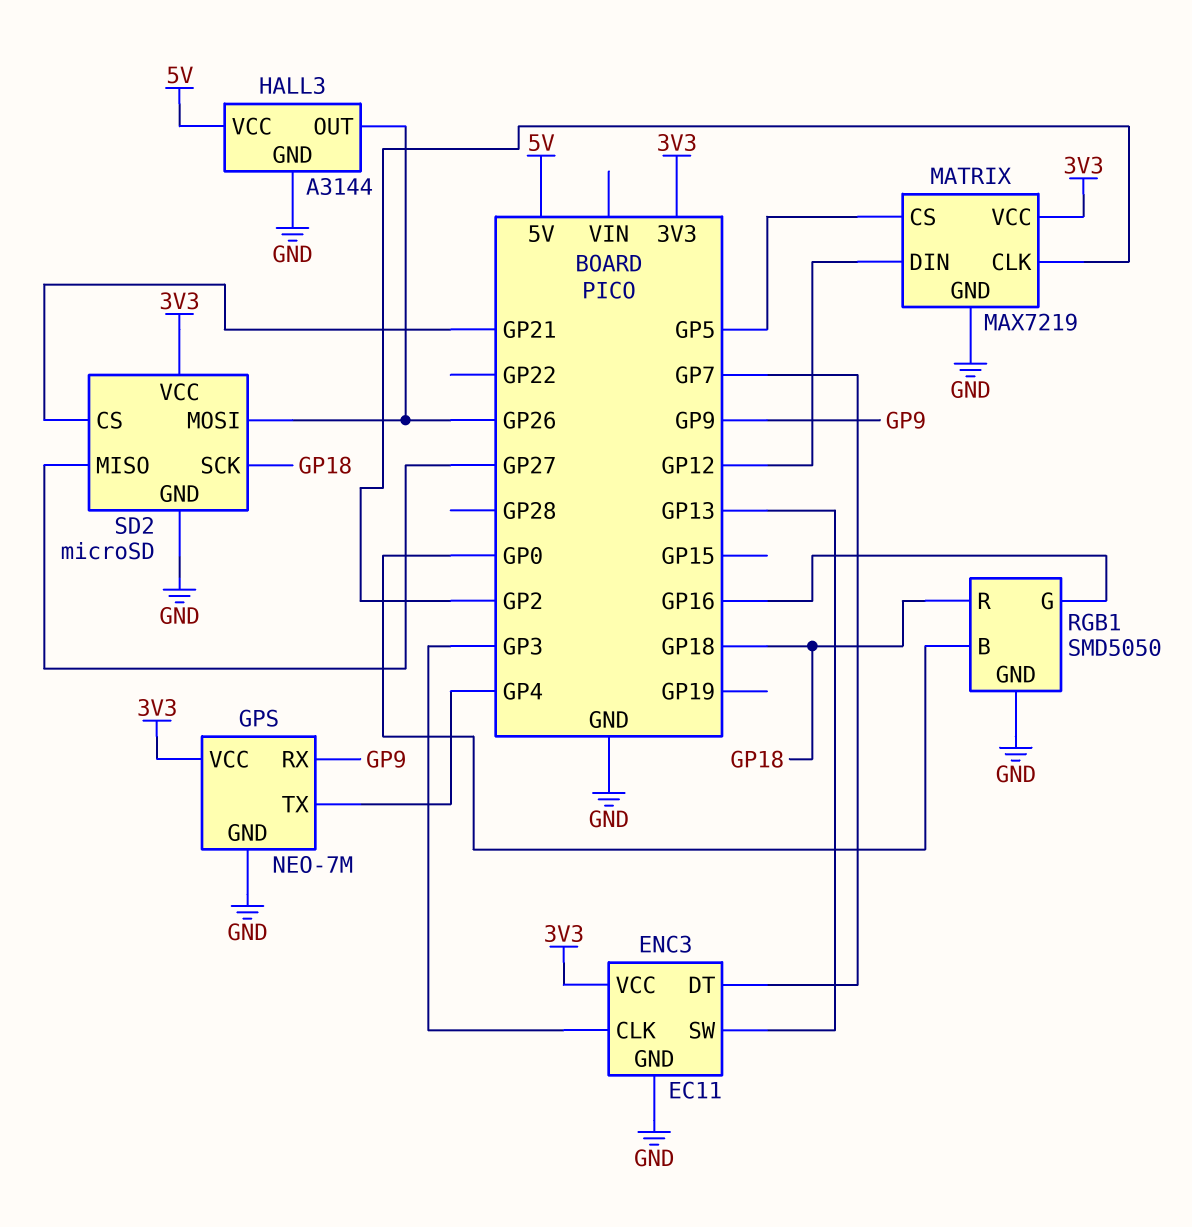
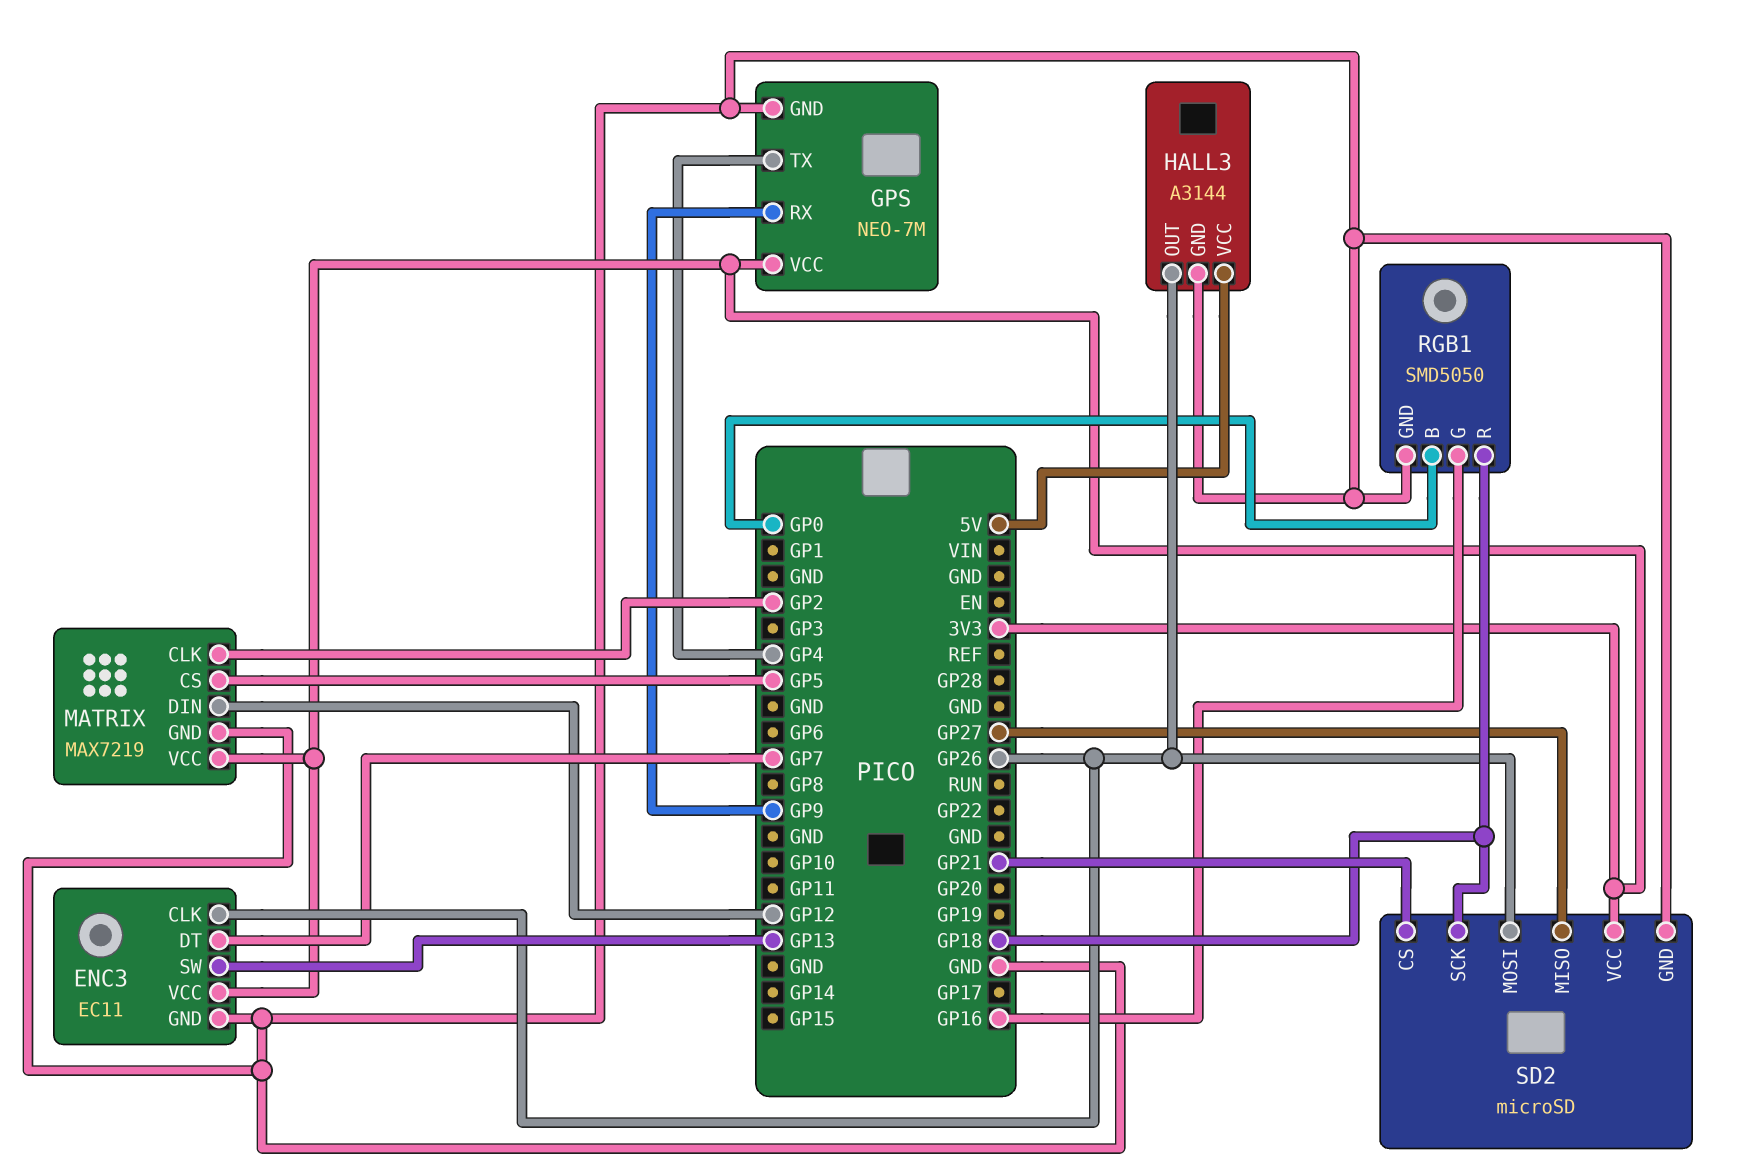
ENC3 pin CLK: GP3 -> GP26

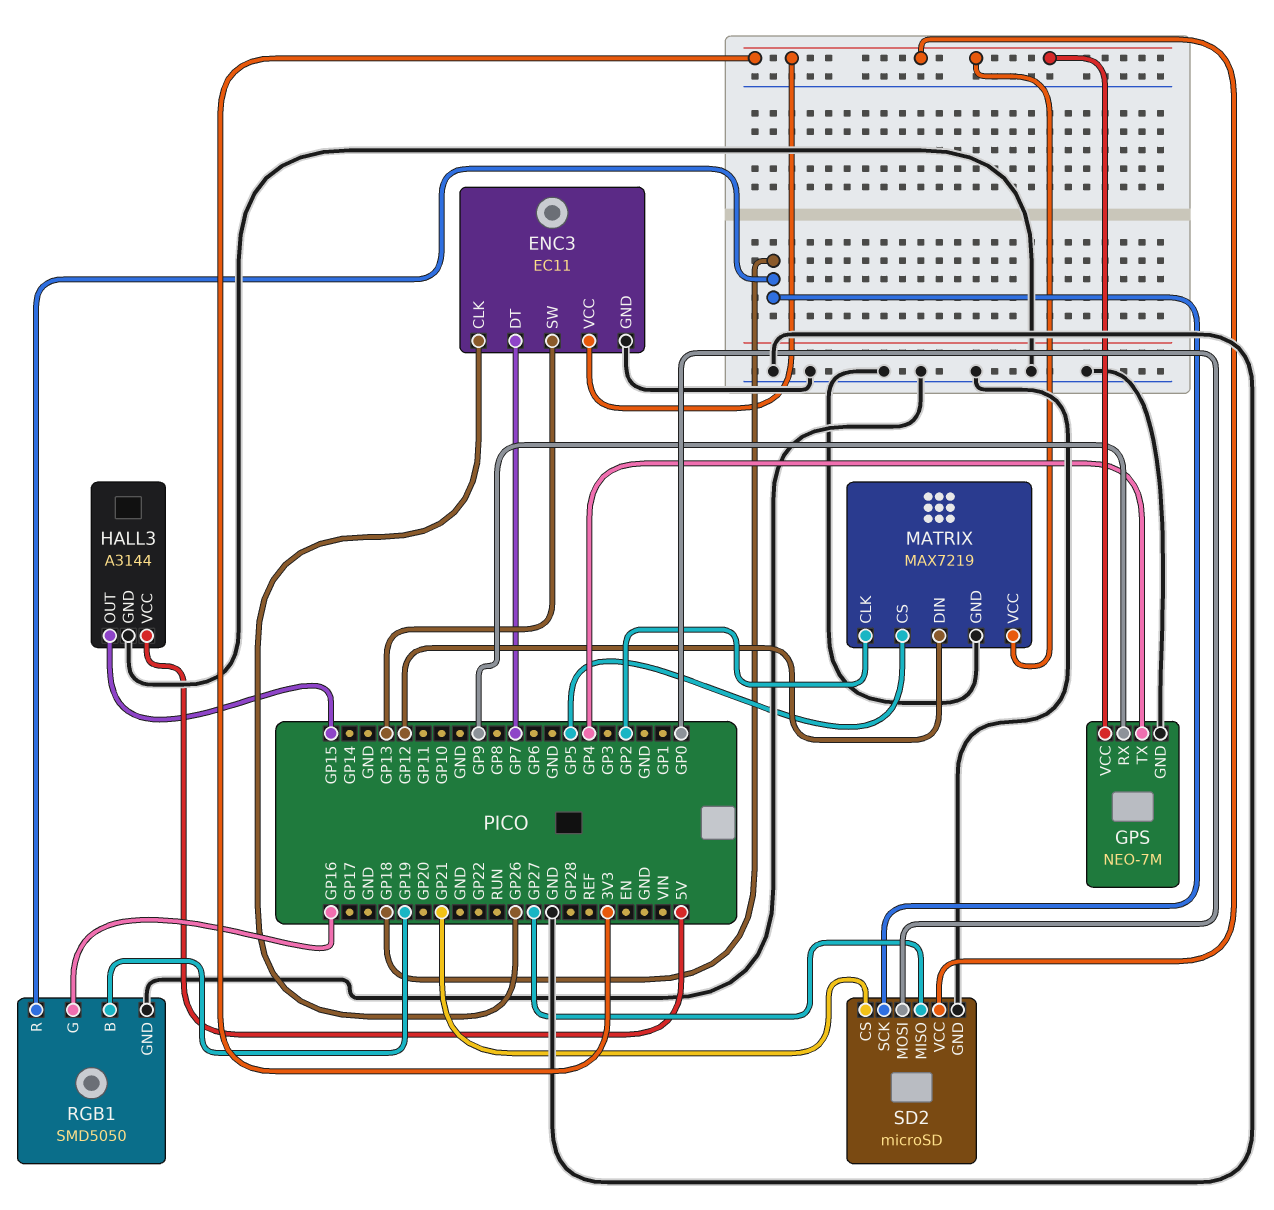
HALL3 pin OUT: GP26 -> GP15
RGB1 pin B: GP0 -> GP19
SD2 pin MOSI: GP26 -> GP0

